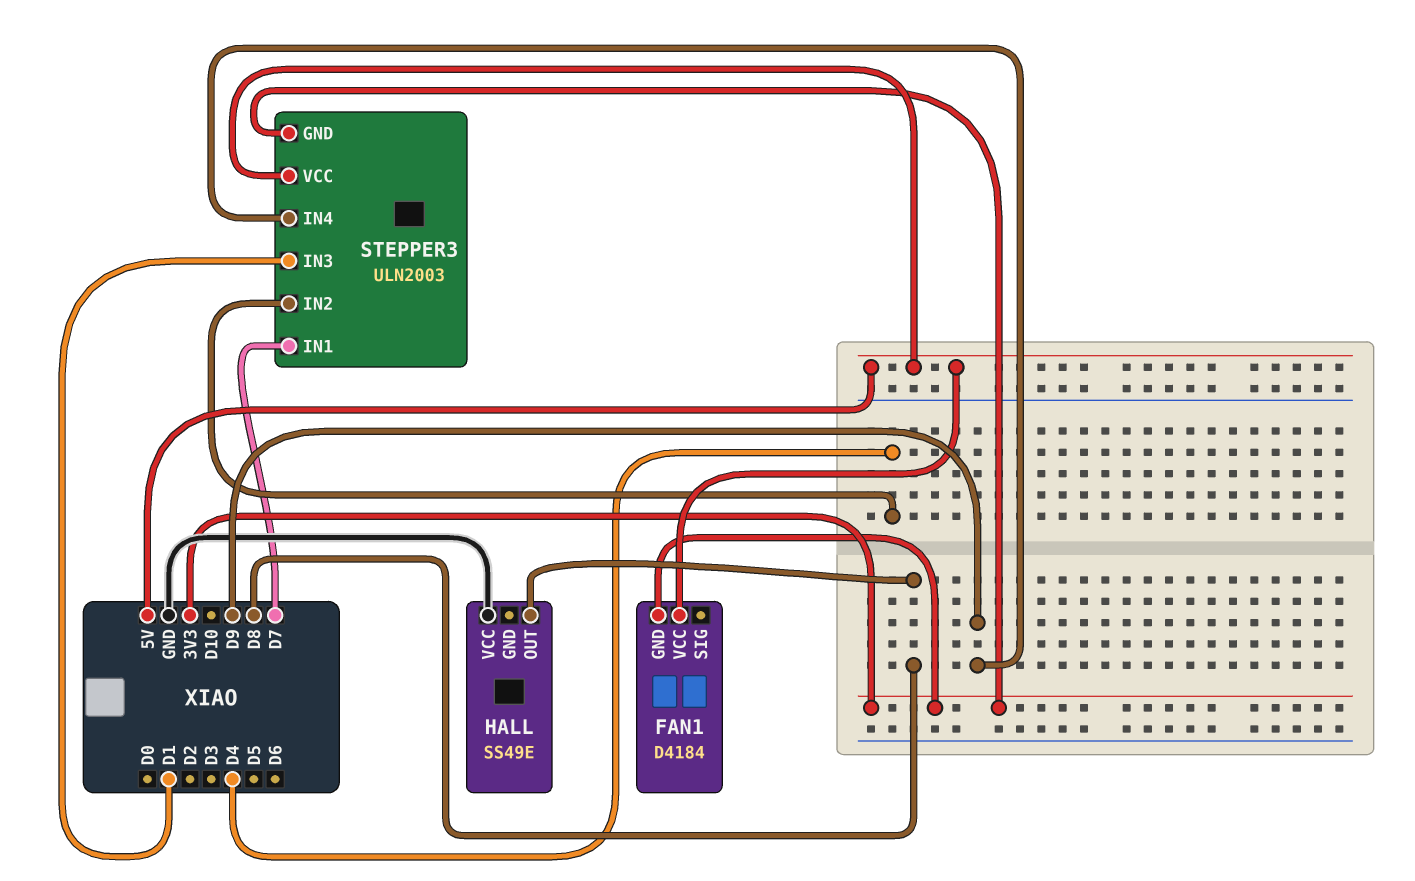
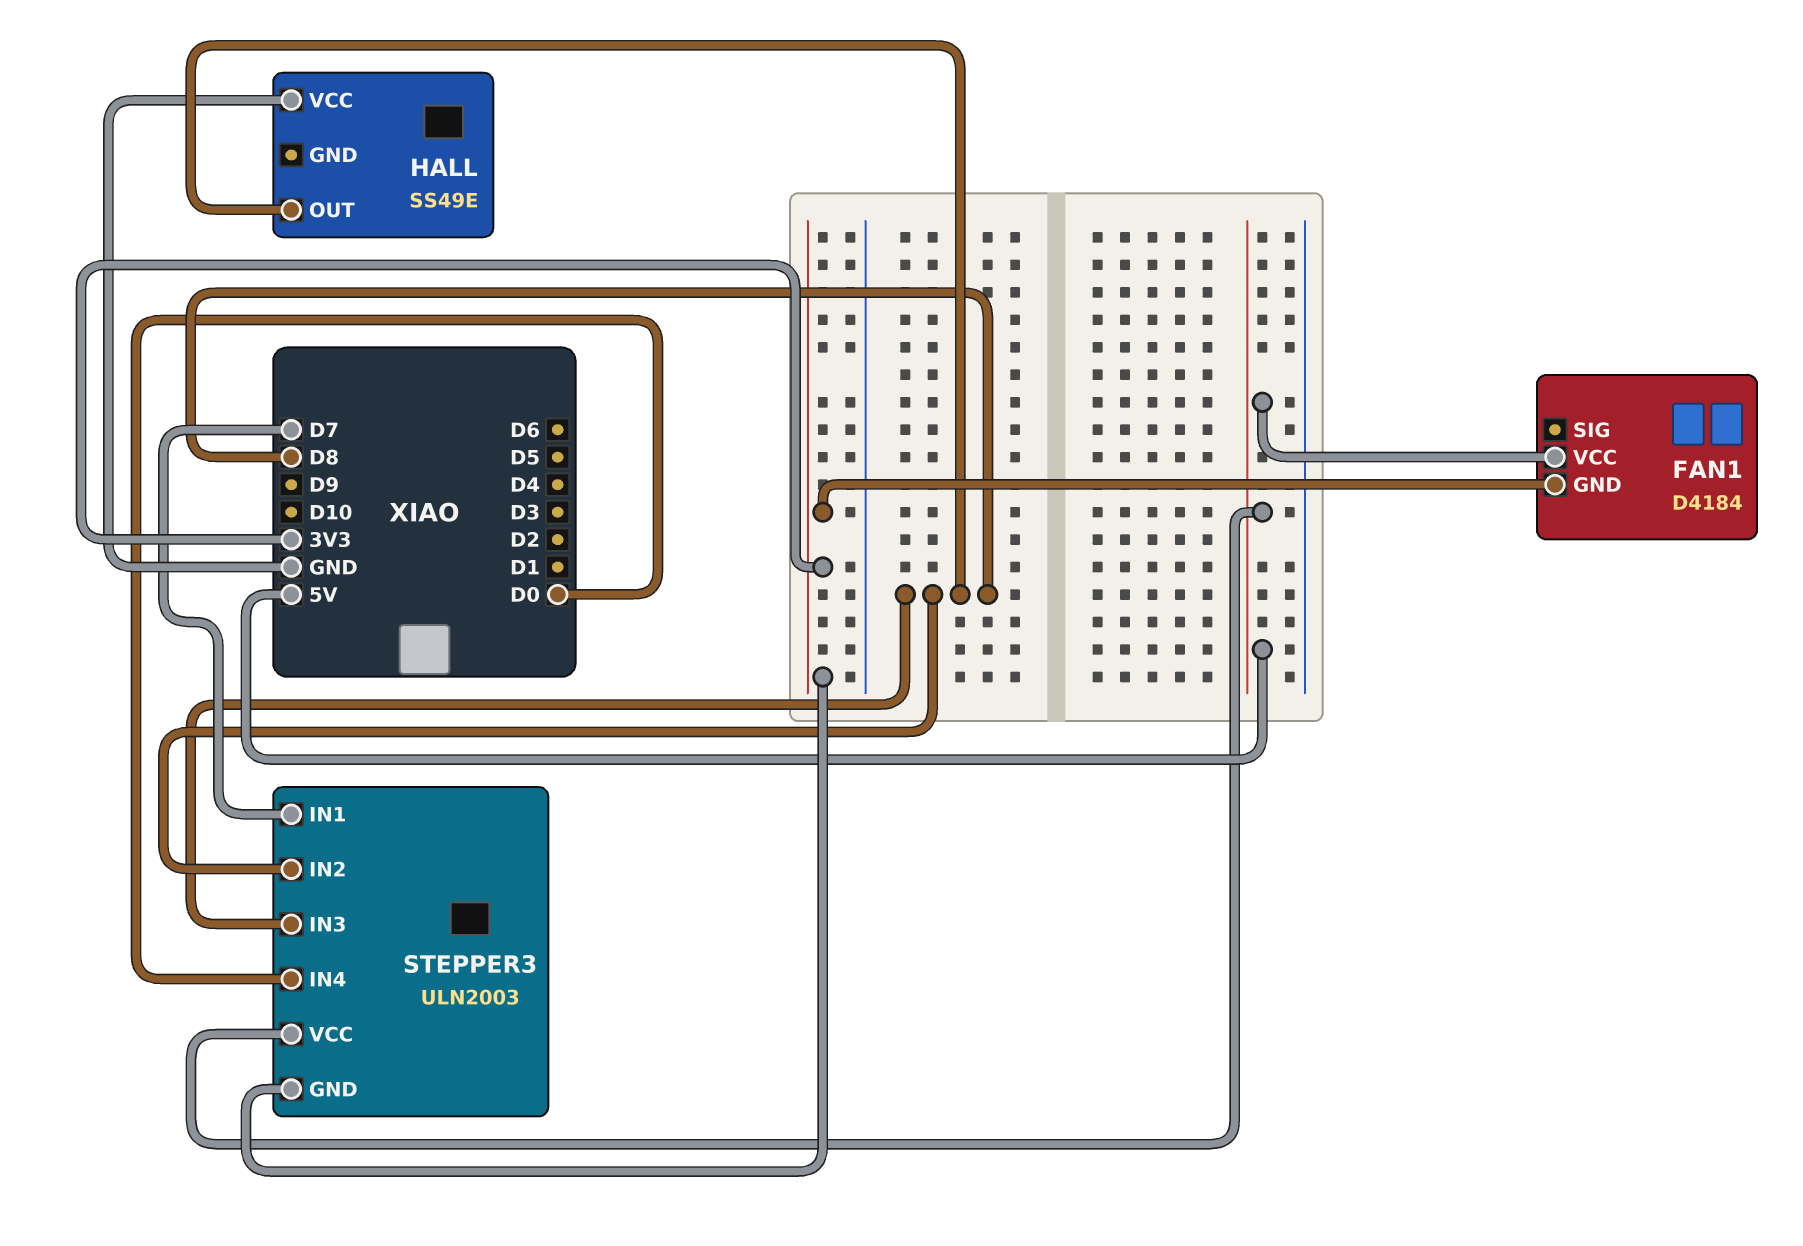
STEPPER3 pin IN2: D4 -> D8
STEPPER3 pin IN3: D1 -> D8
STEPPER3 pin IN4: D9 -> D0

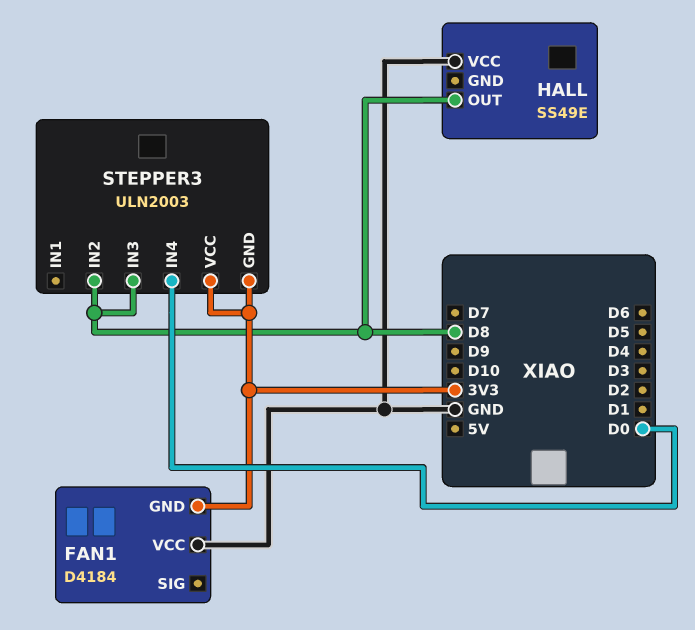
FAN1 pin VCC: 5V -> GND
STEPPER3 pin IN1: D7 -> none
STEPPER3 pin VCC: 5V -> 3V3

